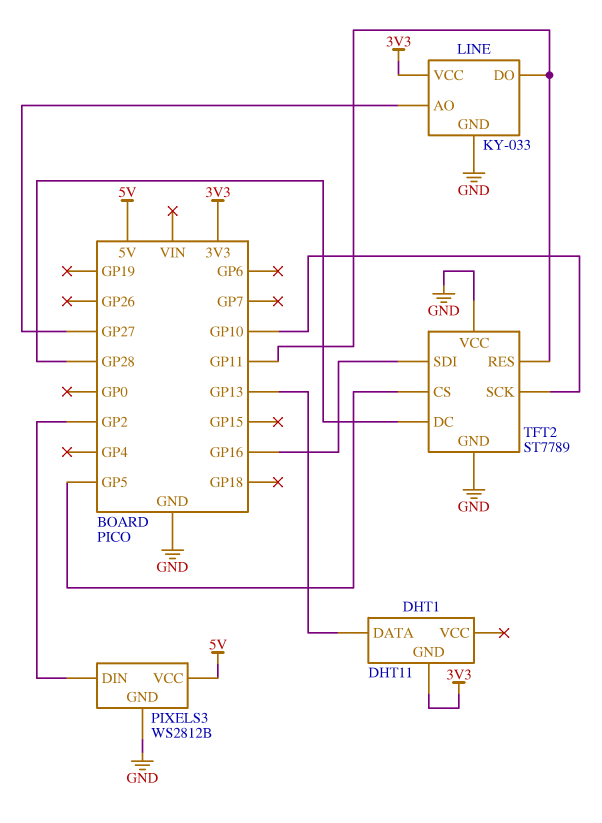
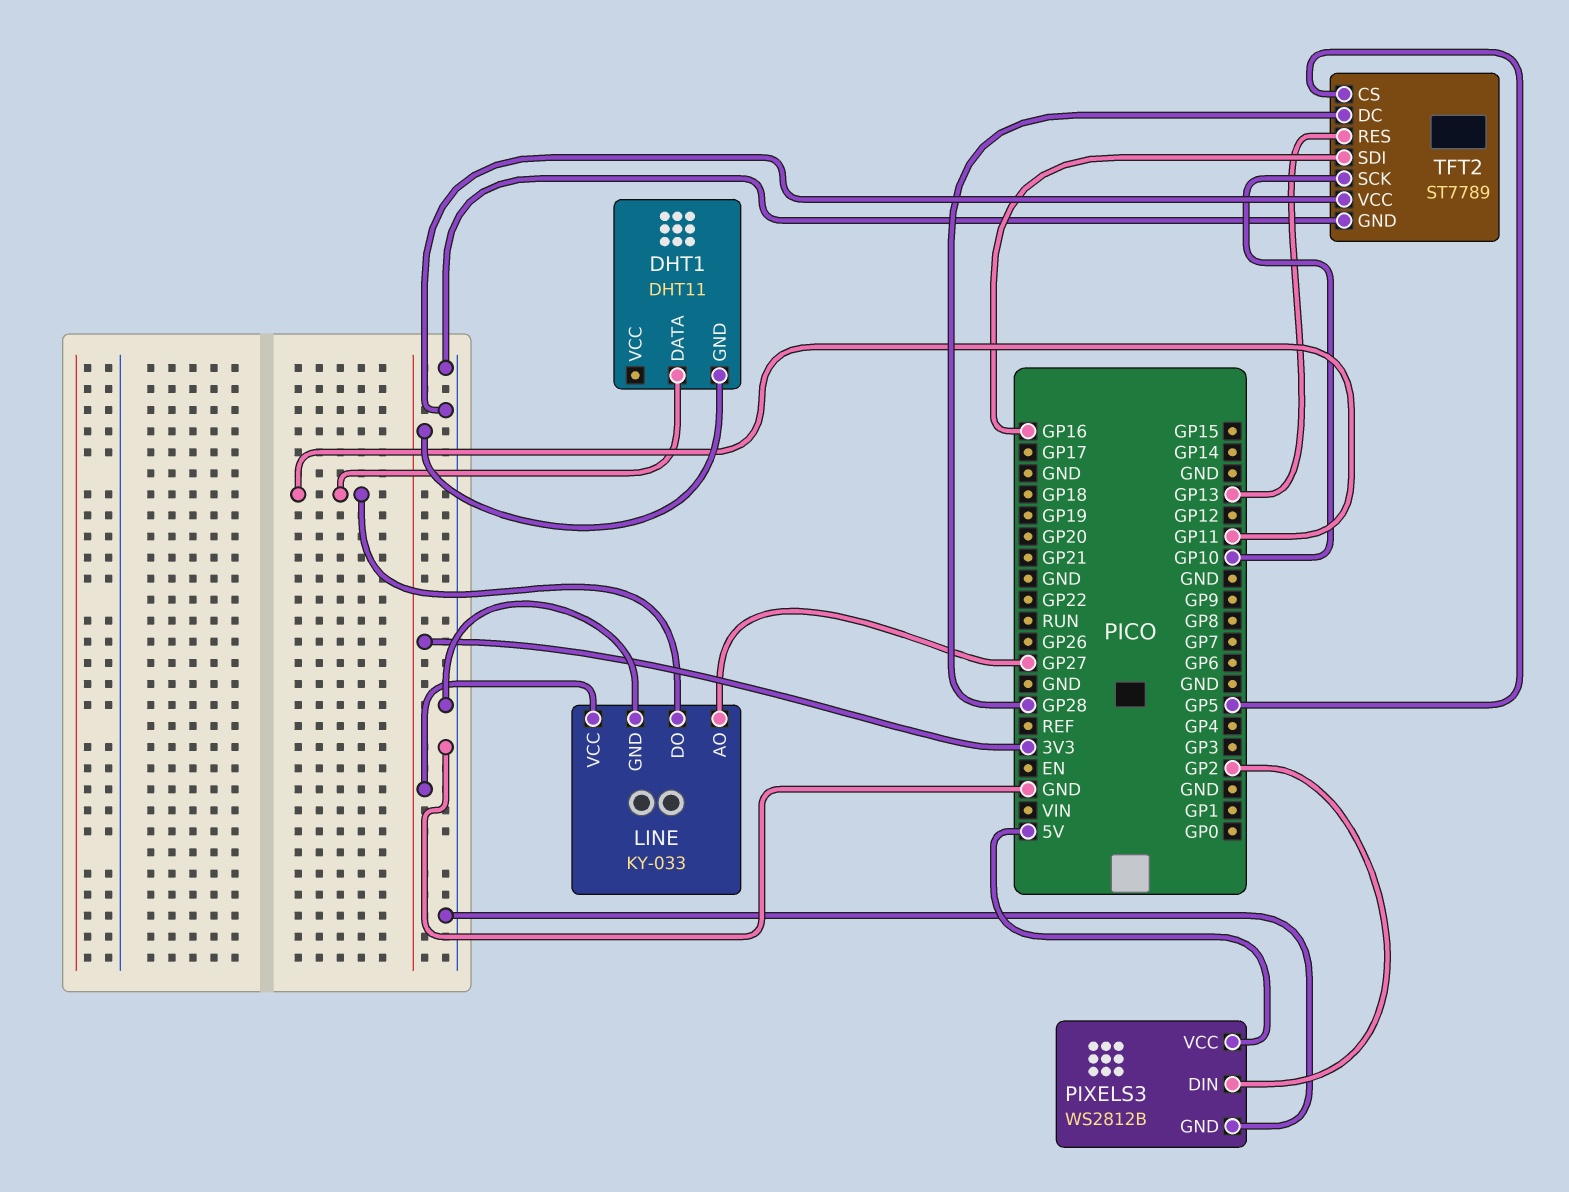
DHT1 pin DATA: GP13 -> GP11
TFT2 pin RES: GP11 -> GP13

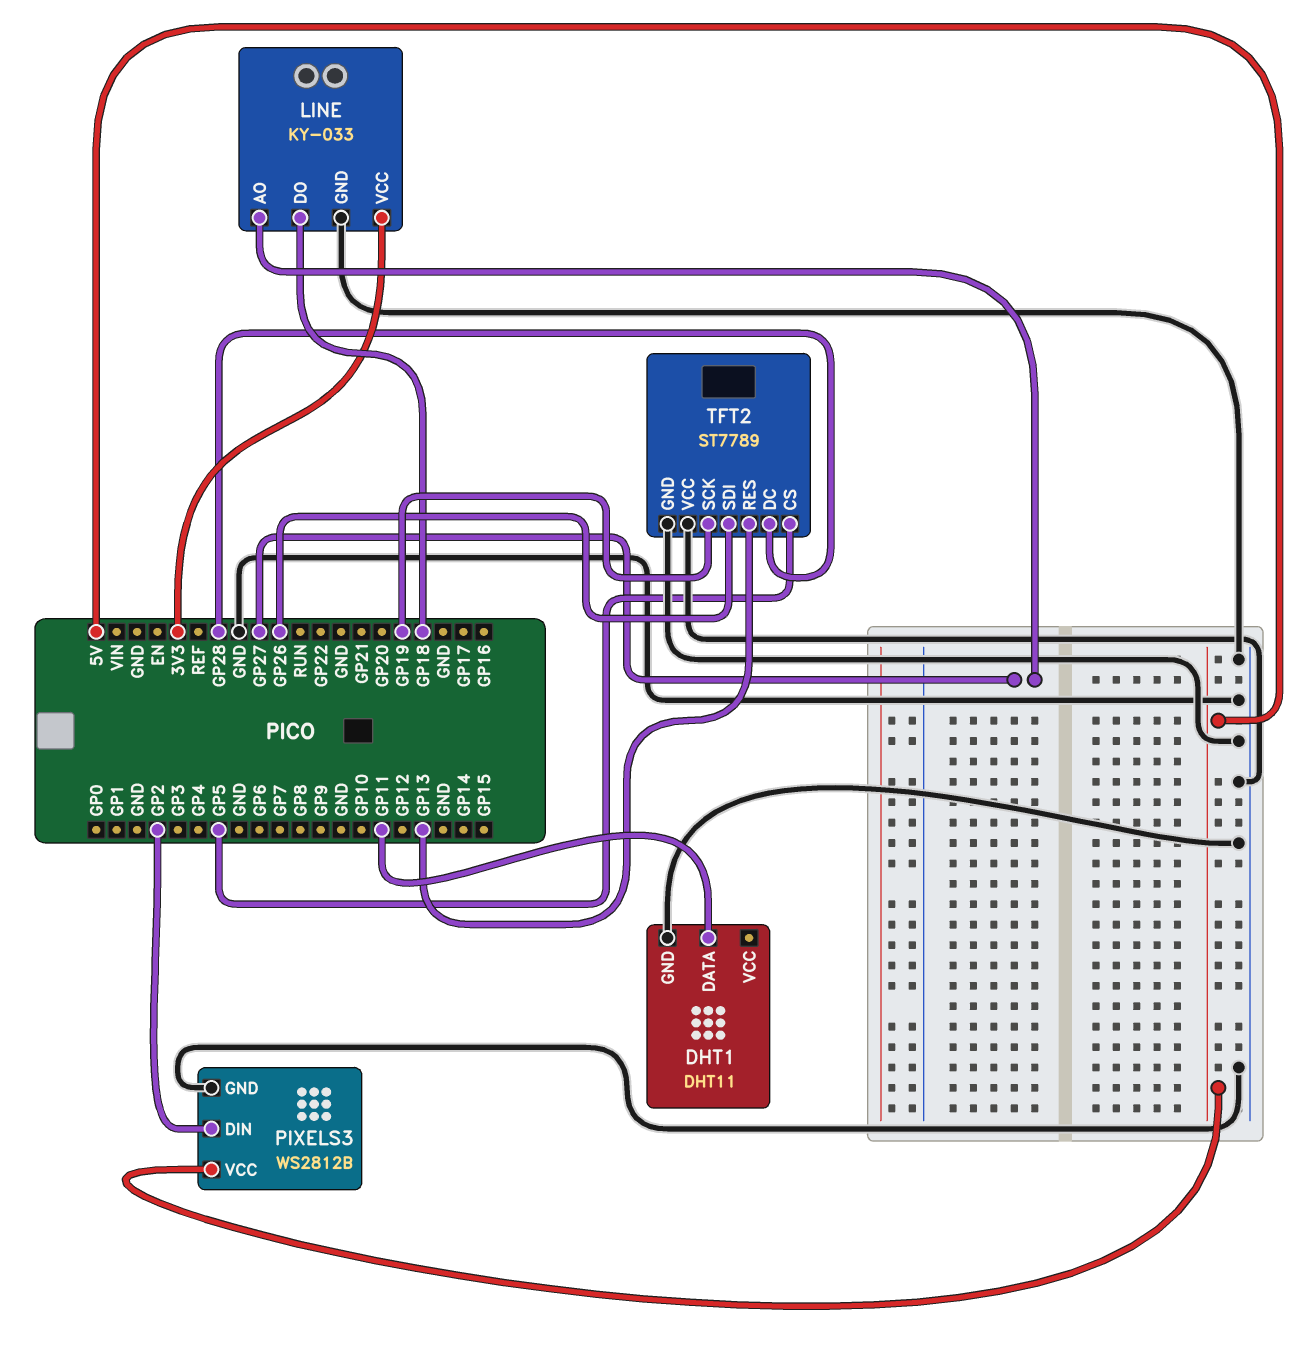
DHT1 pin GND: 3V3 -> GND
LINE pin DO: GP11 -> GP18
TFT2 pin SCK: GP10 -> GP19
TFT2 pin SDI: GP16 -> GP26

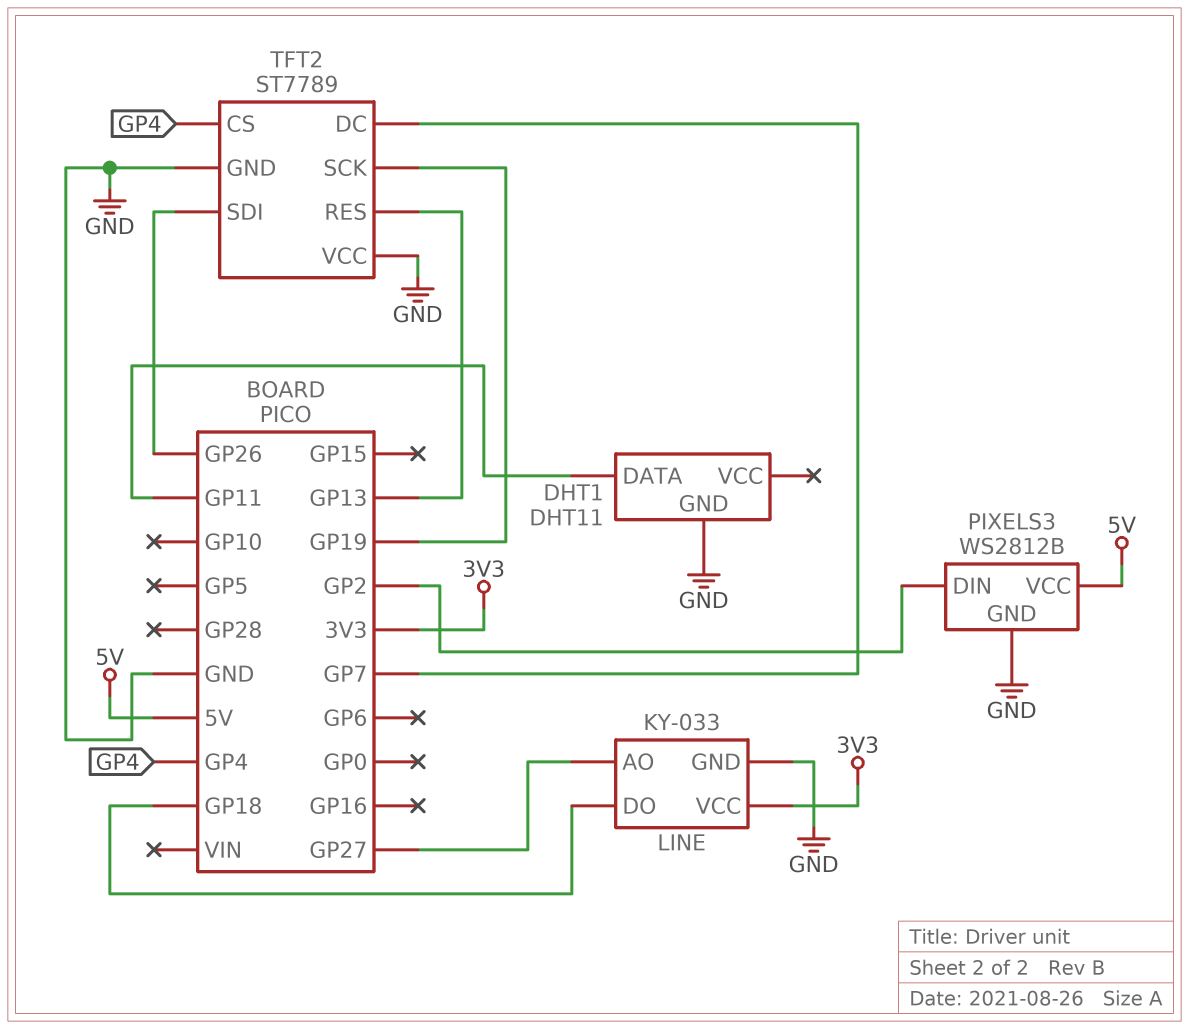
TFT2 pin CS: GP5 -> GP4
TFT2 pin DC: GP28 -> GP7

